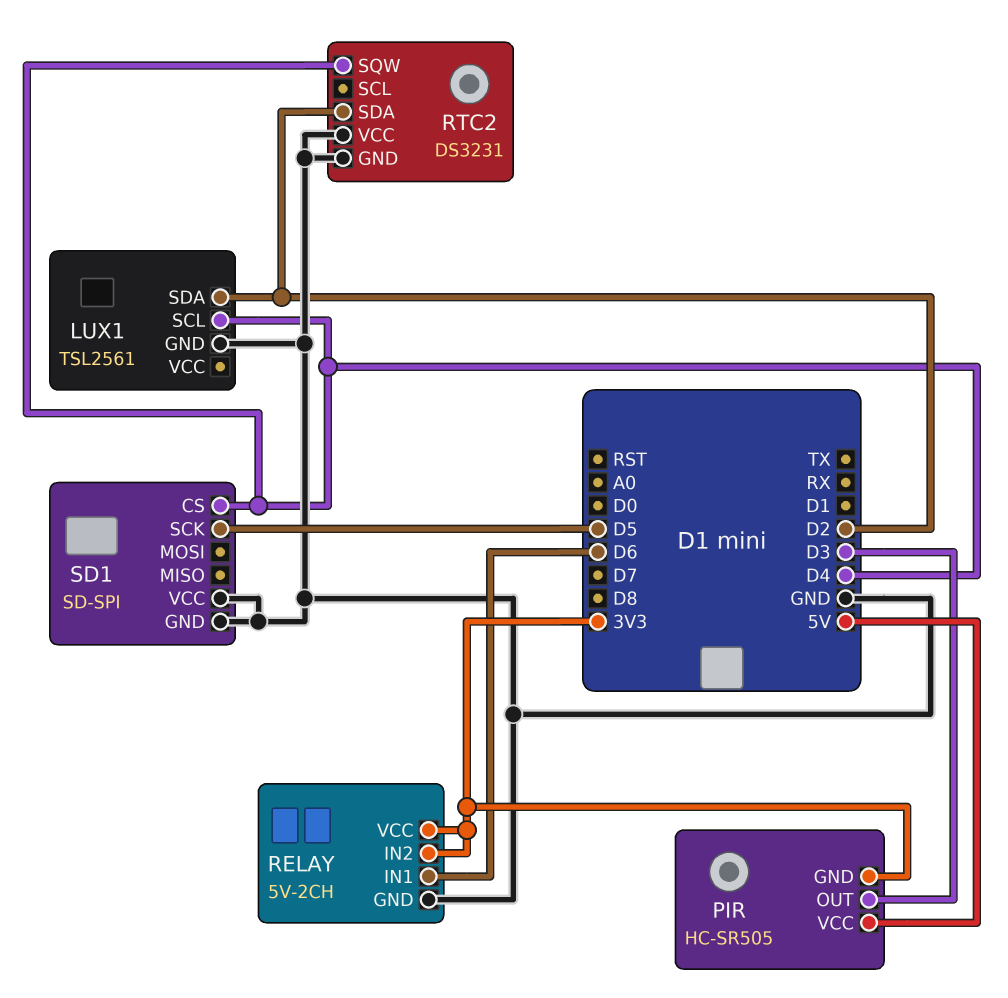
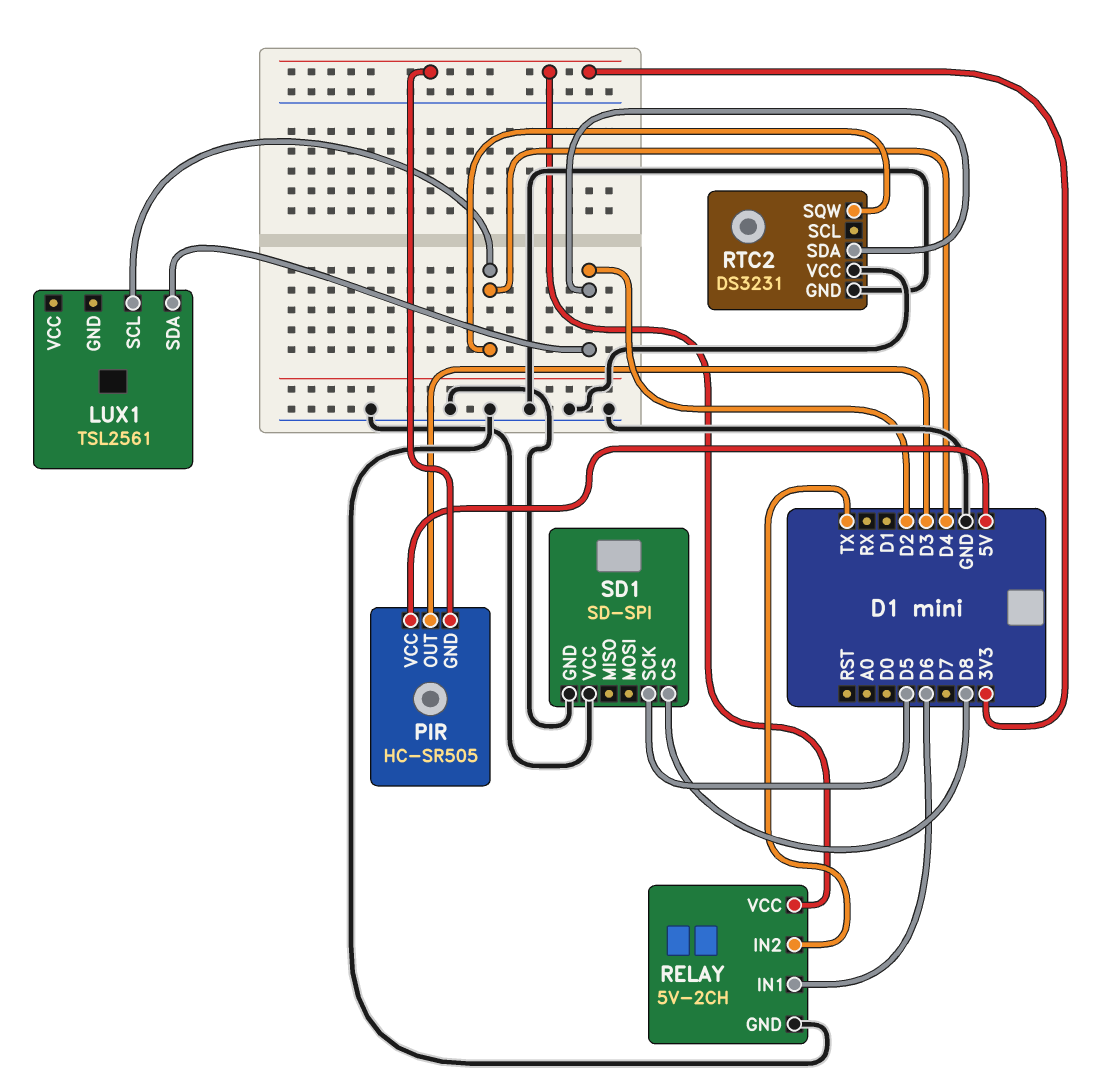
LUX1 pin GND: GND -> none
RELAY pin IN2: 3V3 -> TX
SD1 pin CS: D4 -> D8

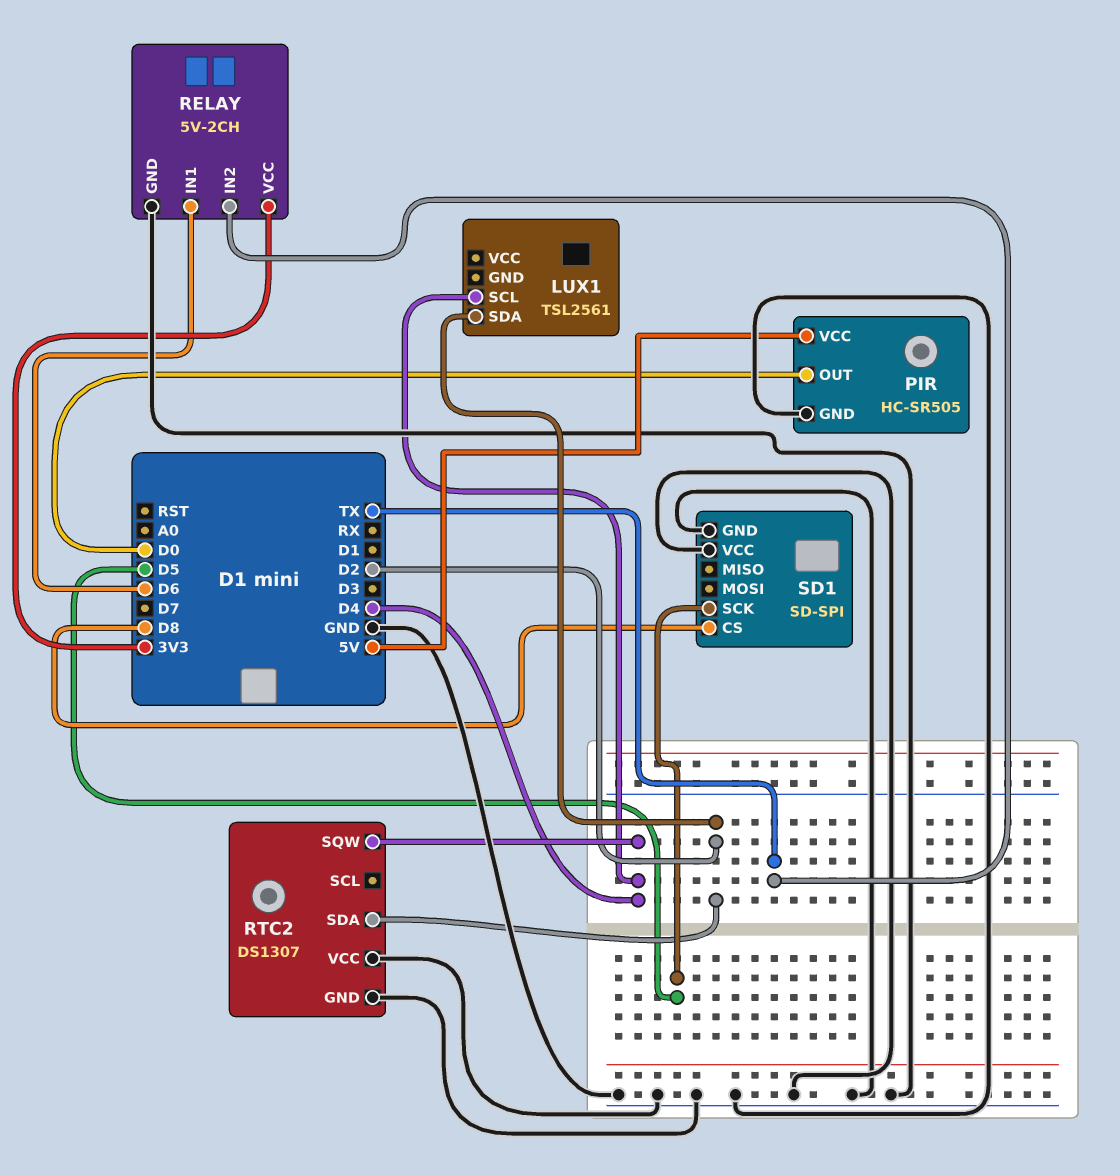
PIR pin GND: 3V3 -> GND
PIR pin OUT: D3 -> D0
RTC2: DS3231 -> DS1307

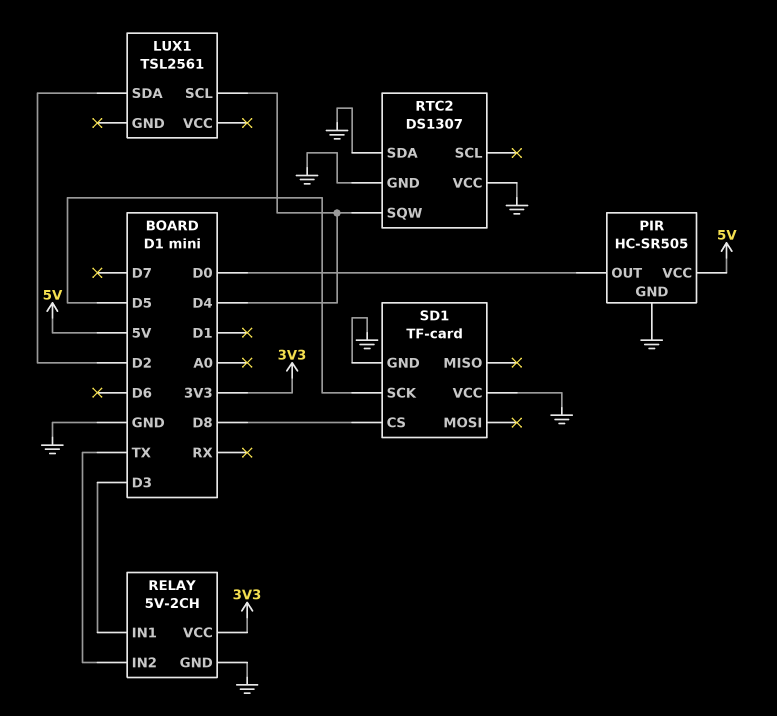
RELAY pin IN1: D6 -> D3
RTC2 pin SDA: D2 -> GND
SD1: SD-SPI -> TF-card

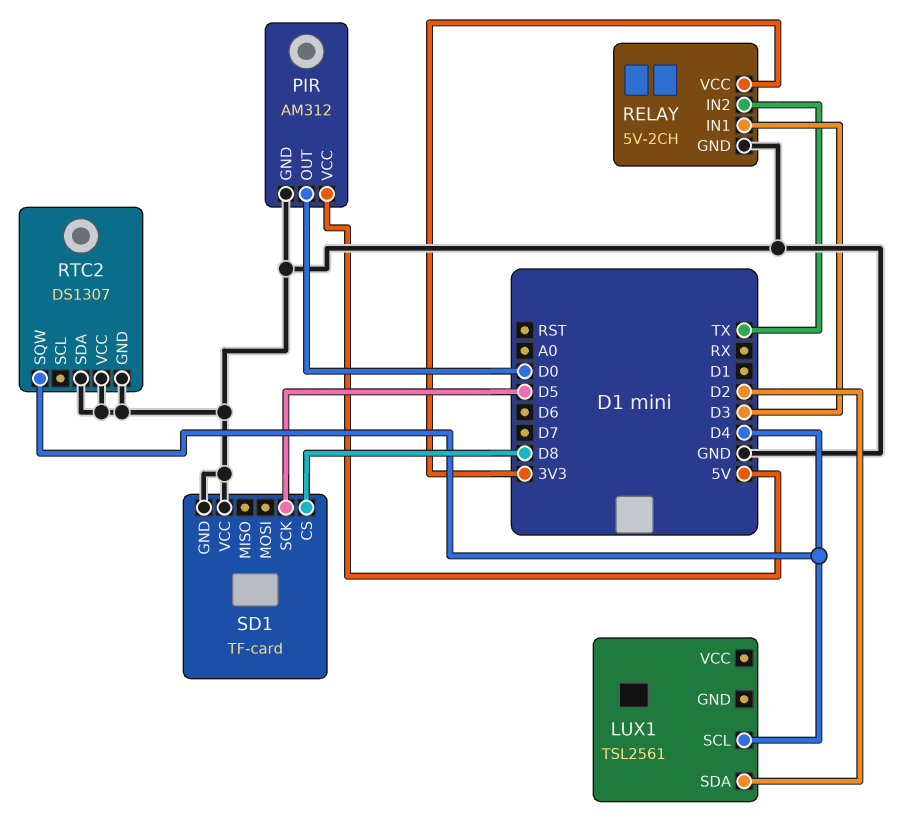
PIR: HC-SR505 -> AM312

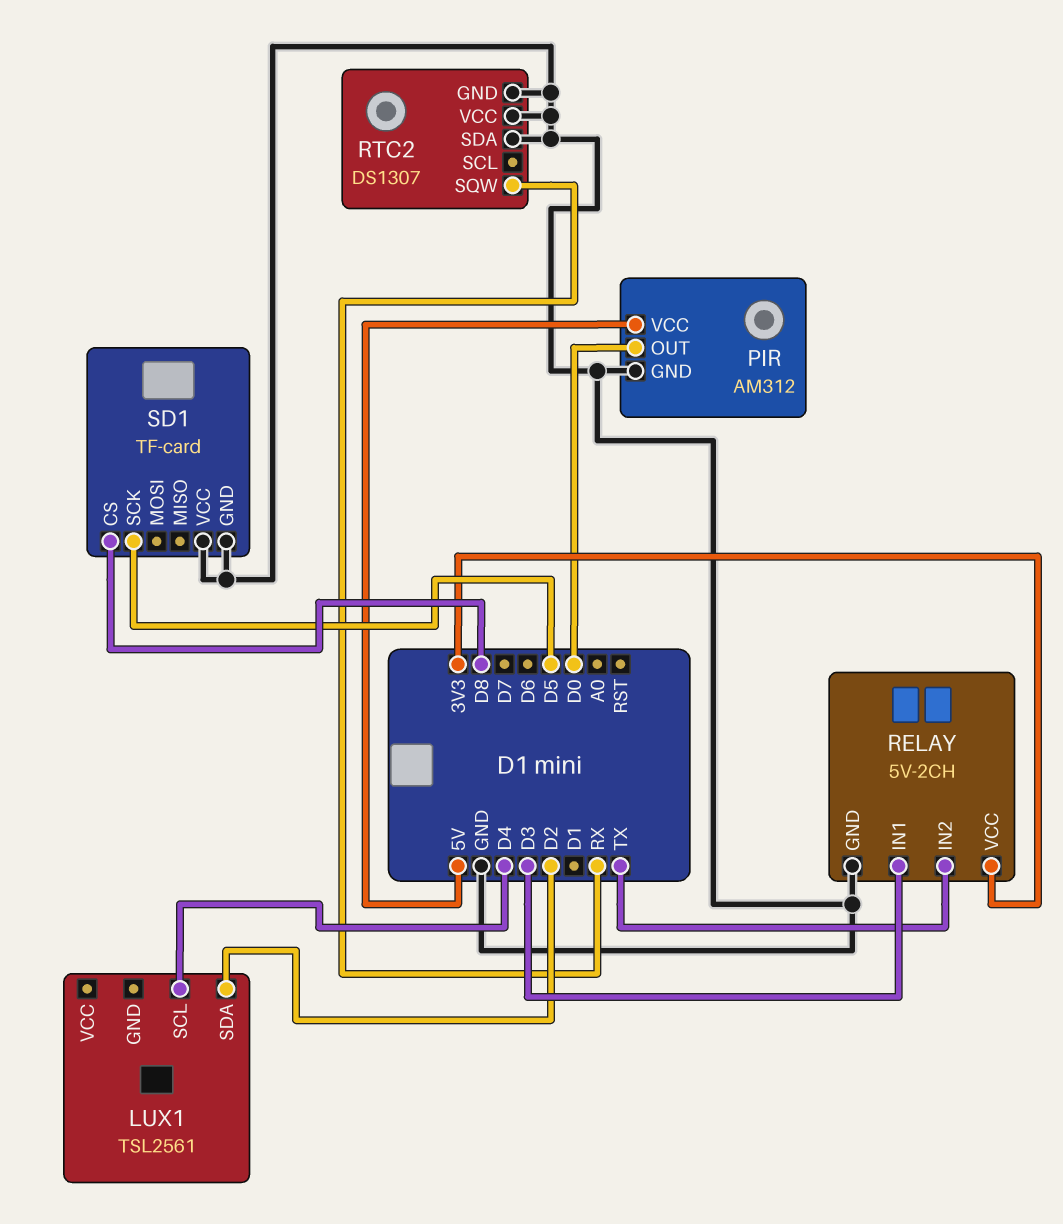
RTC2 pin SQW: D4 -> RX

